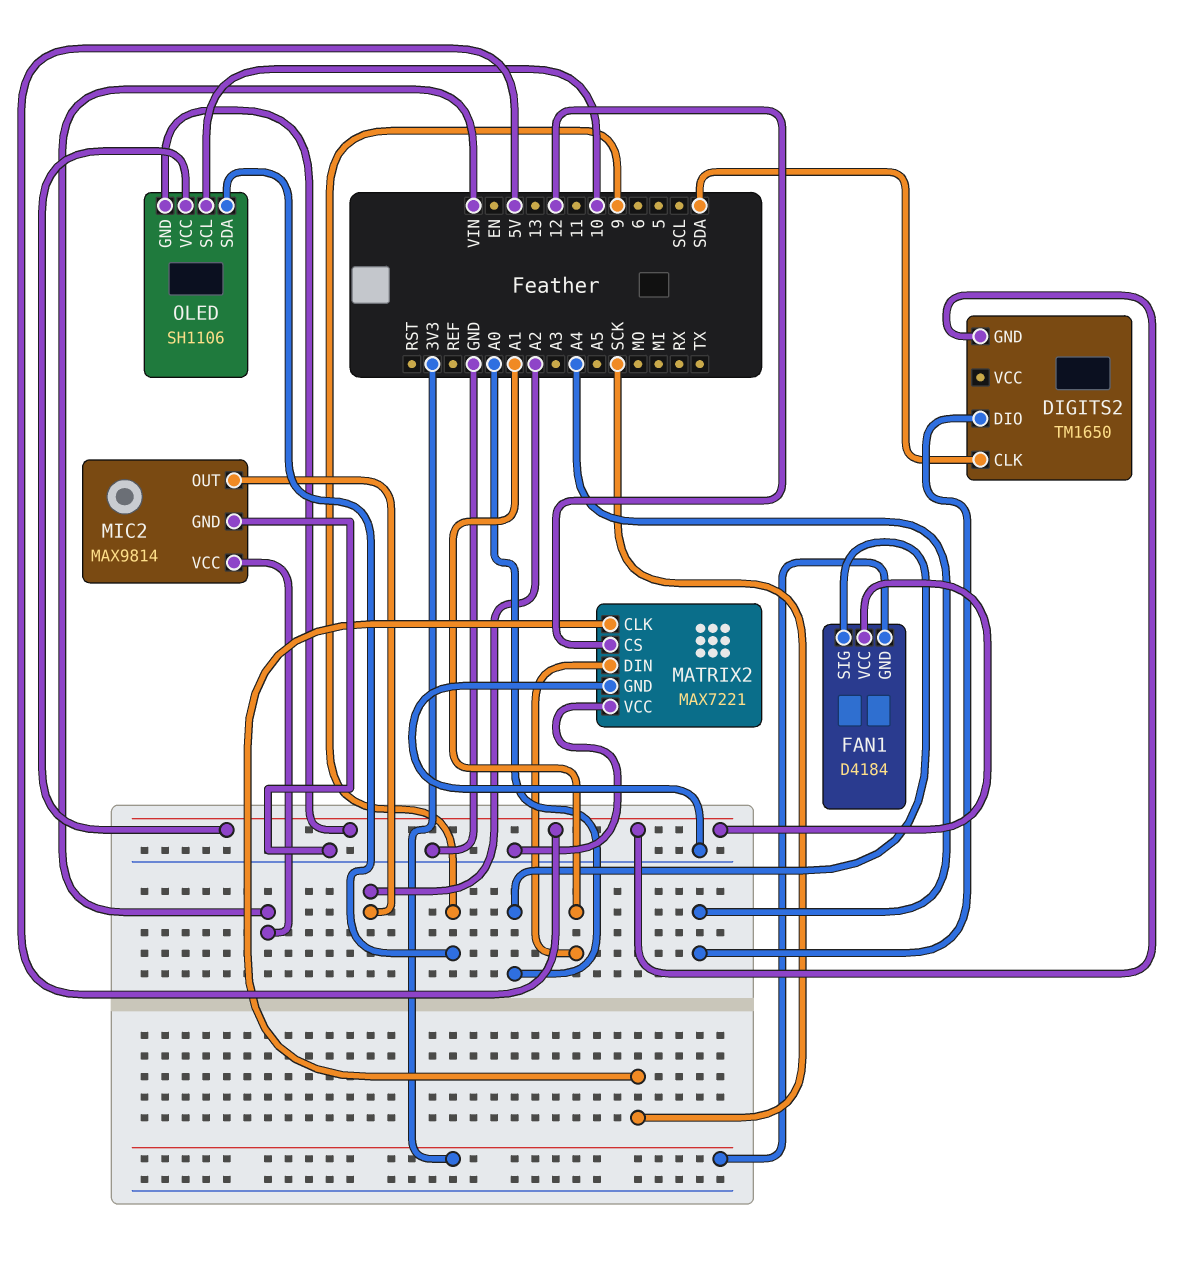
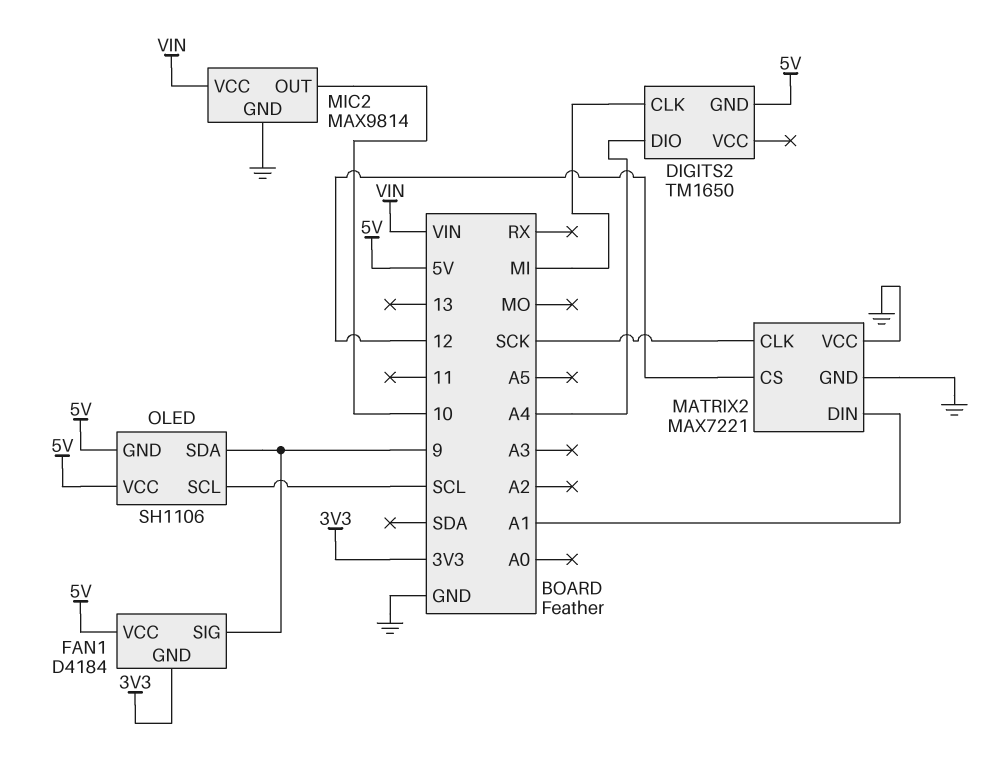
DIGITS2 pin CLK: SDA -> MI
FAN1 pin SIG: A0 -> 9
MIC2 pin OUT: A2 -> 10
OLED pin SCL: 10 -> SCL

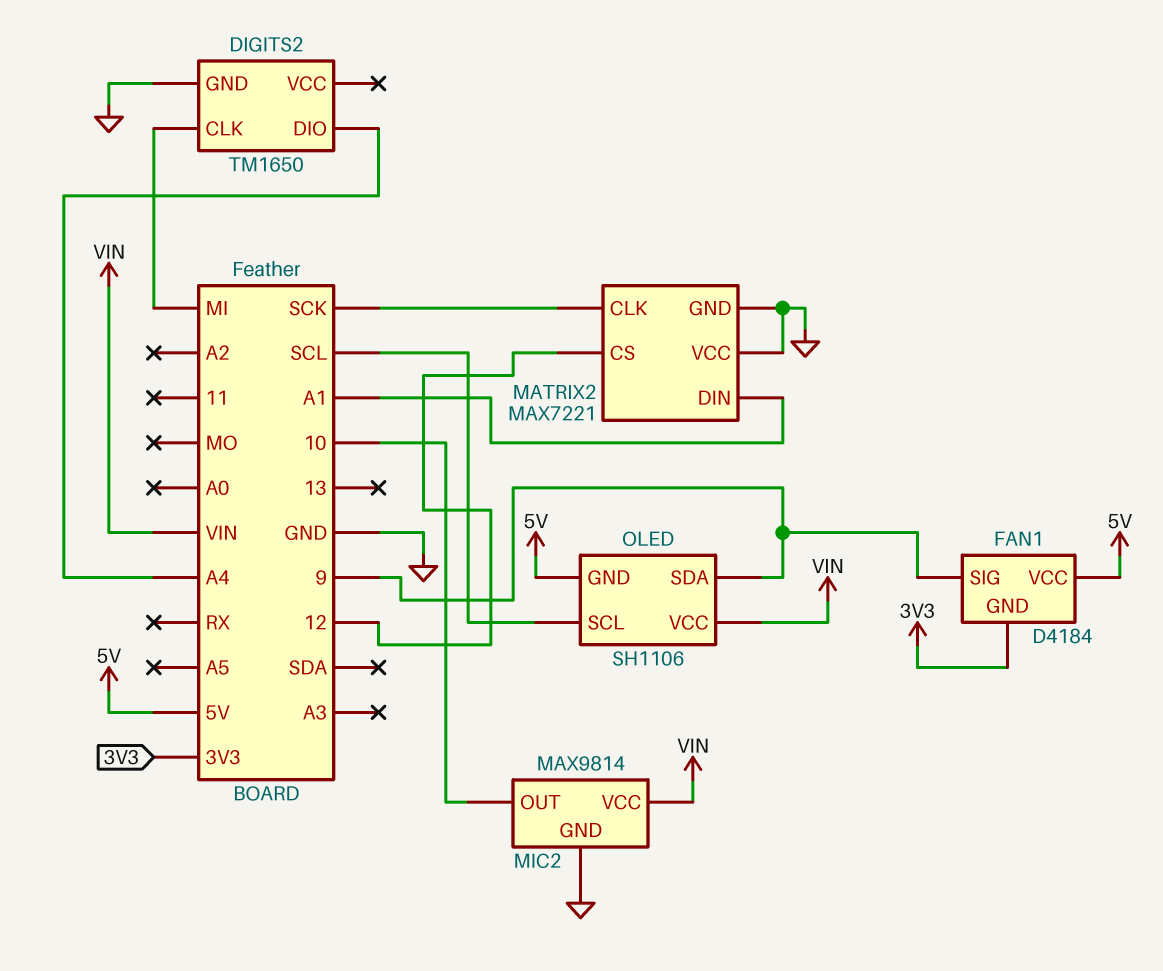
DIGITS2 pin GND: 5V -> GND
OLED pin VCC: 5V -> VIN

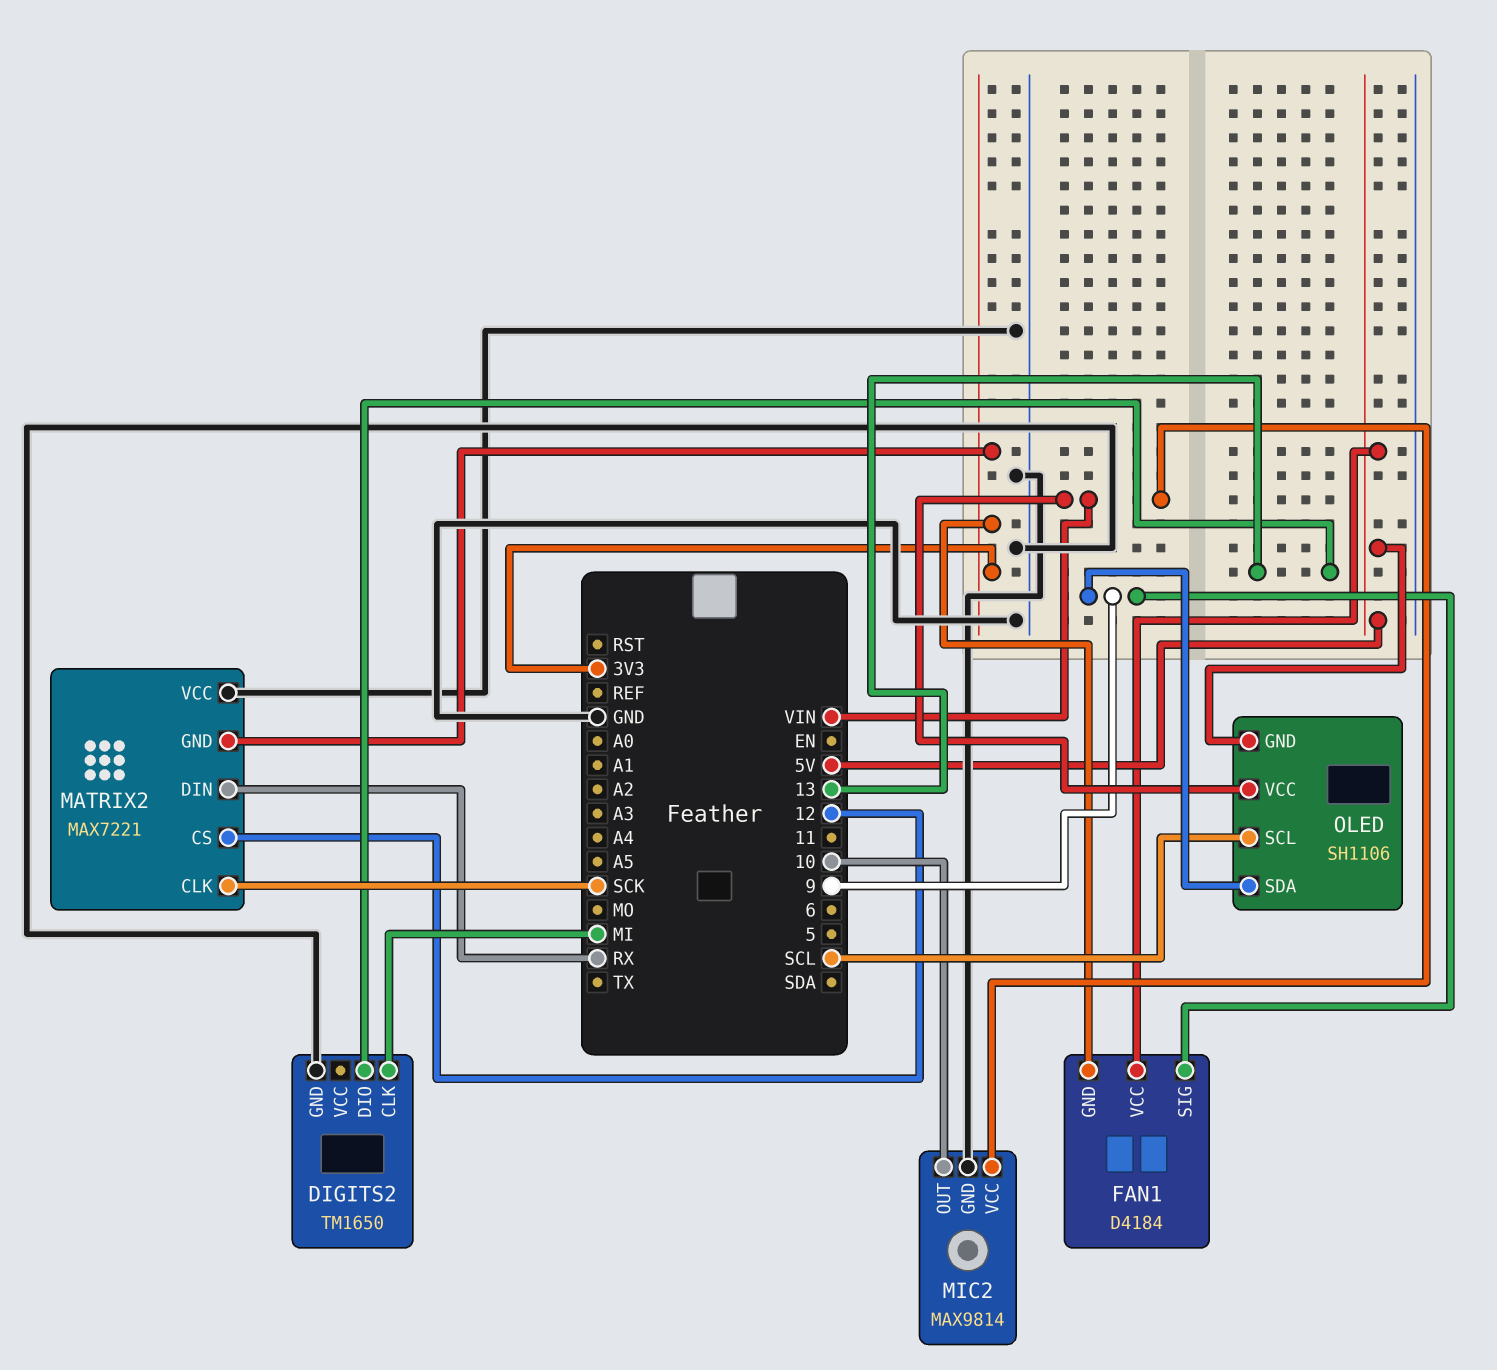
DIGITS2 pin DIO: A4 -> 13
MATRIX2 pin DIN: A1 -> RX
MATRIX2 pin GND: GND -> 3V3

